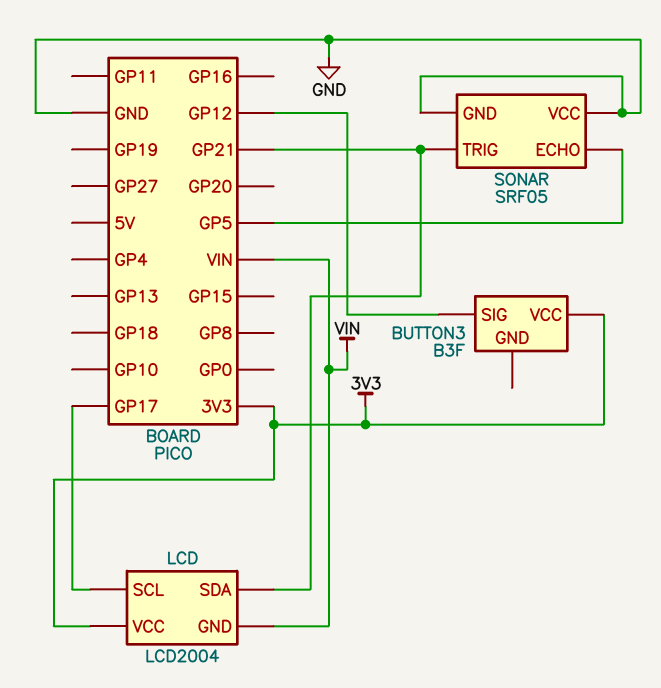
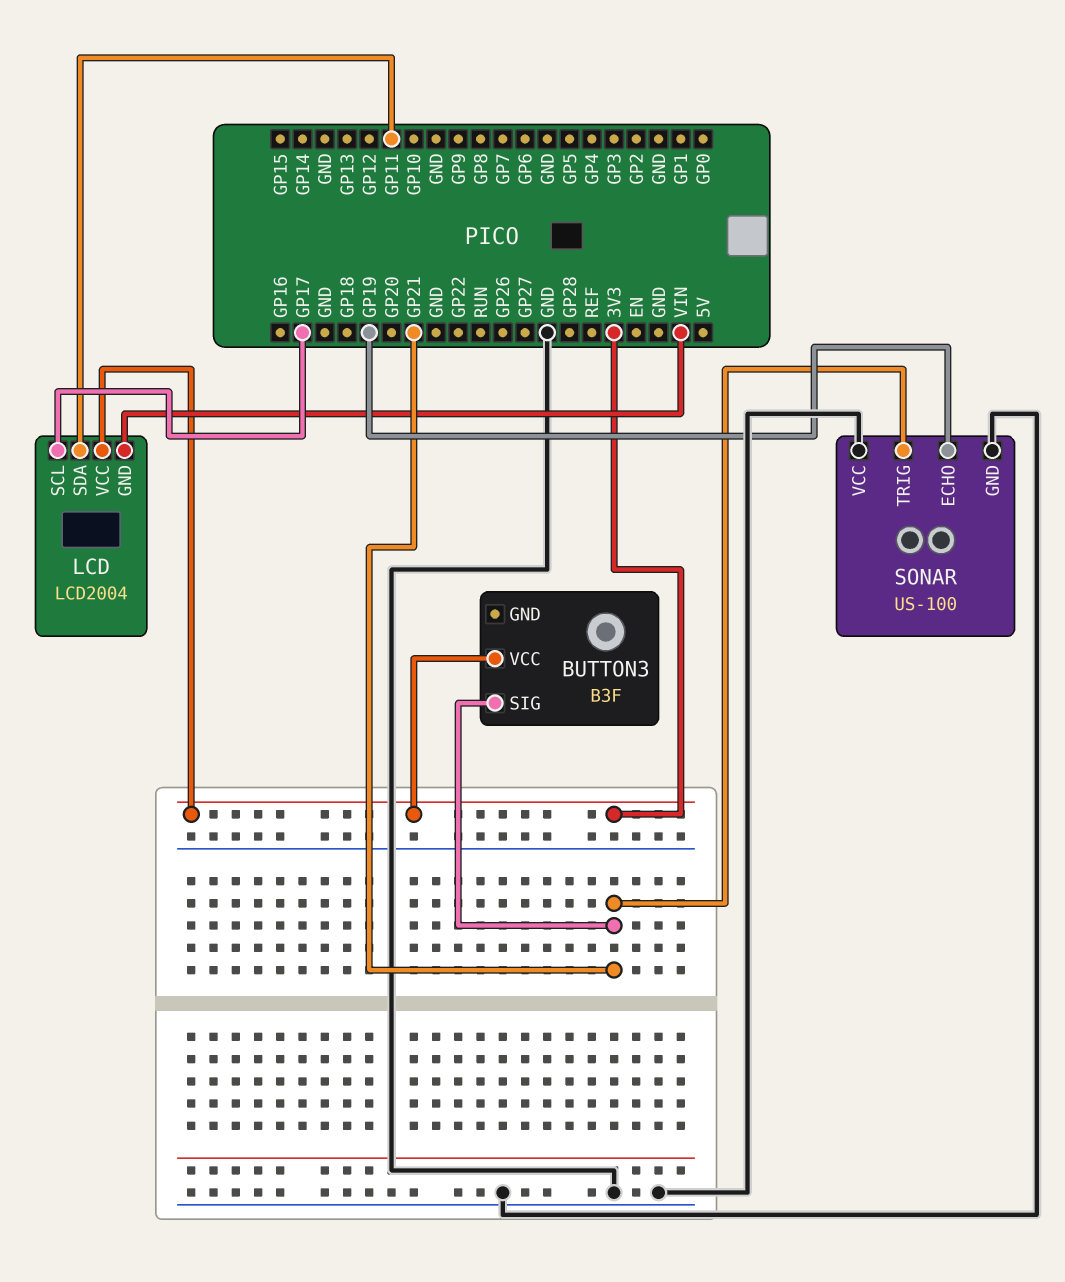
BUTTON3 pin SIG: GP12 -> GP21
LCD pin SDA: GP21 -> GP11
SONAR: SRF05 -> US-100
SONAR pin ECHO: GP5 -> GP19

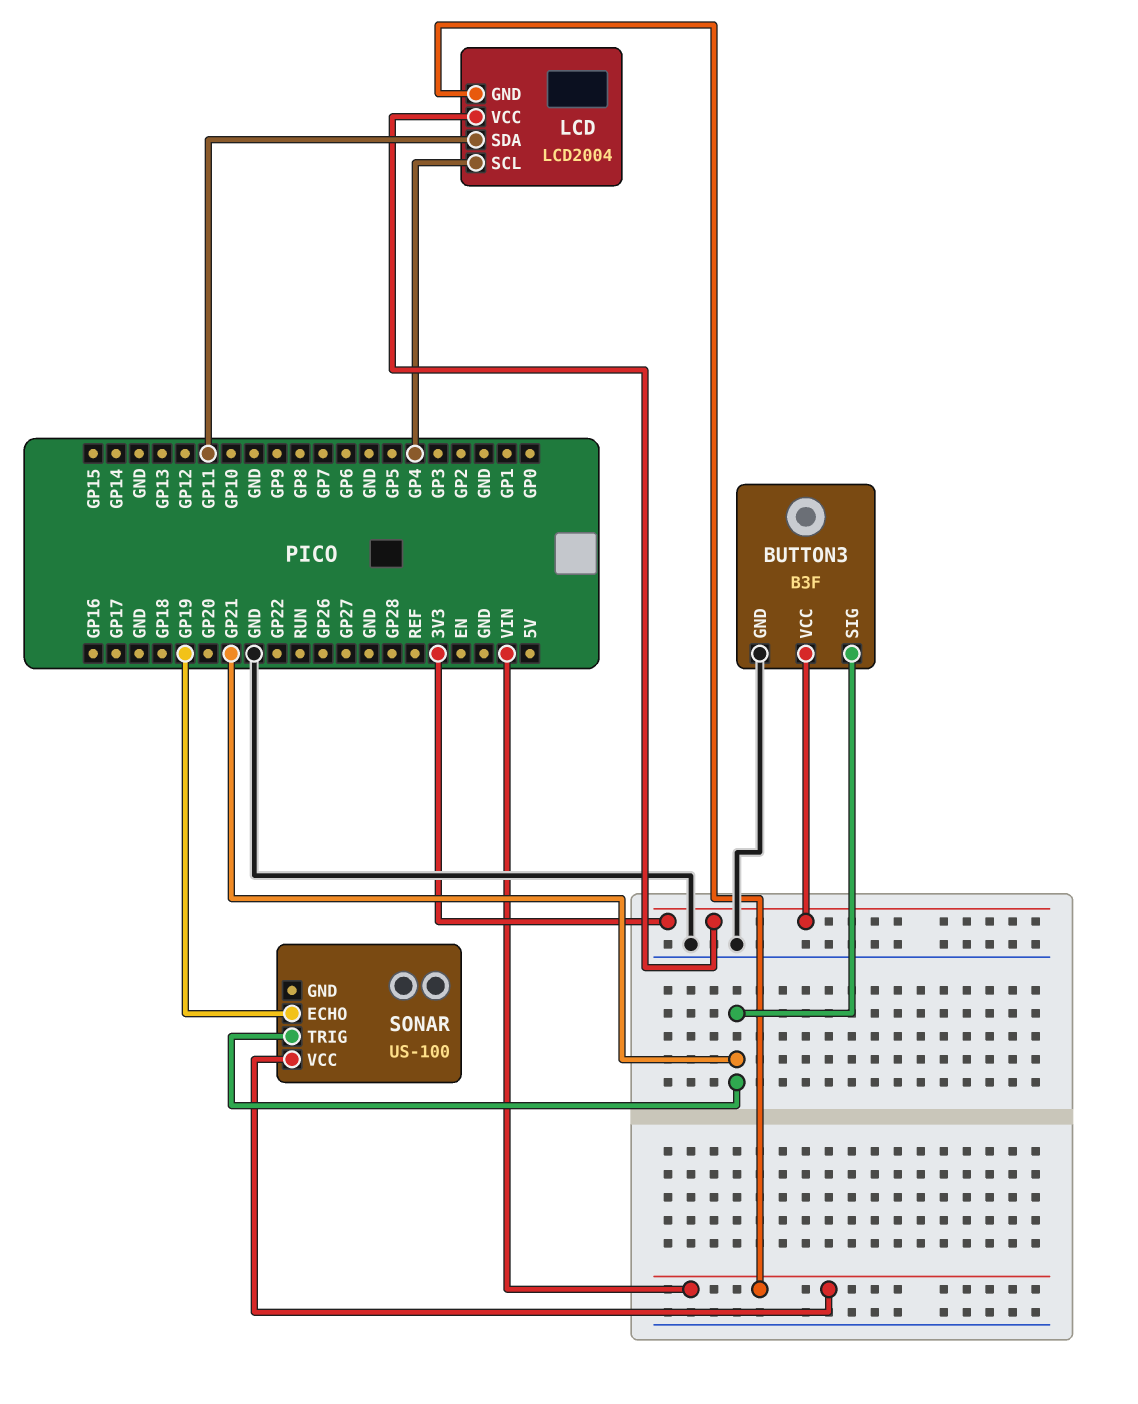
BUTTON3 pin GND: none -> GND
LCD pin SCL: GP17 -> GP4
SONAR pin GND: GND -> none
SONAR pin VCC: GND -> VIN

